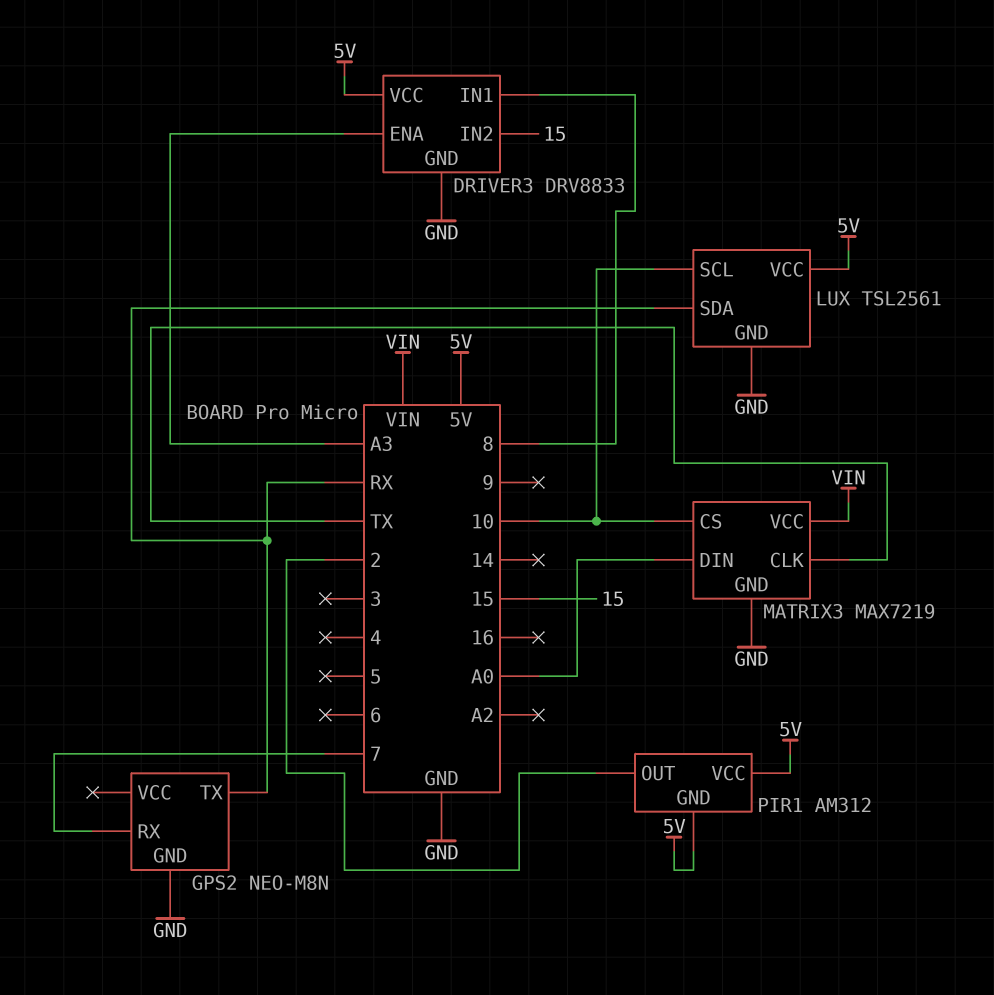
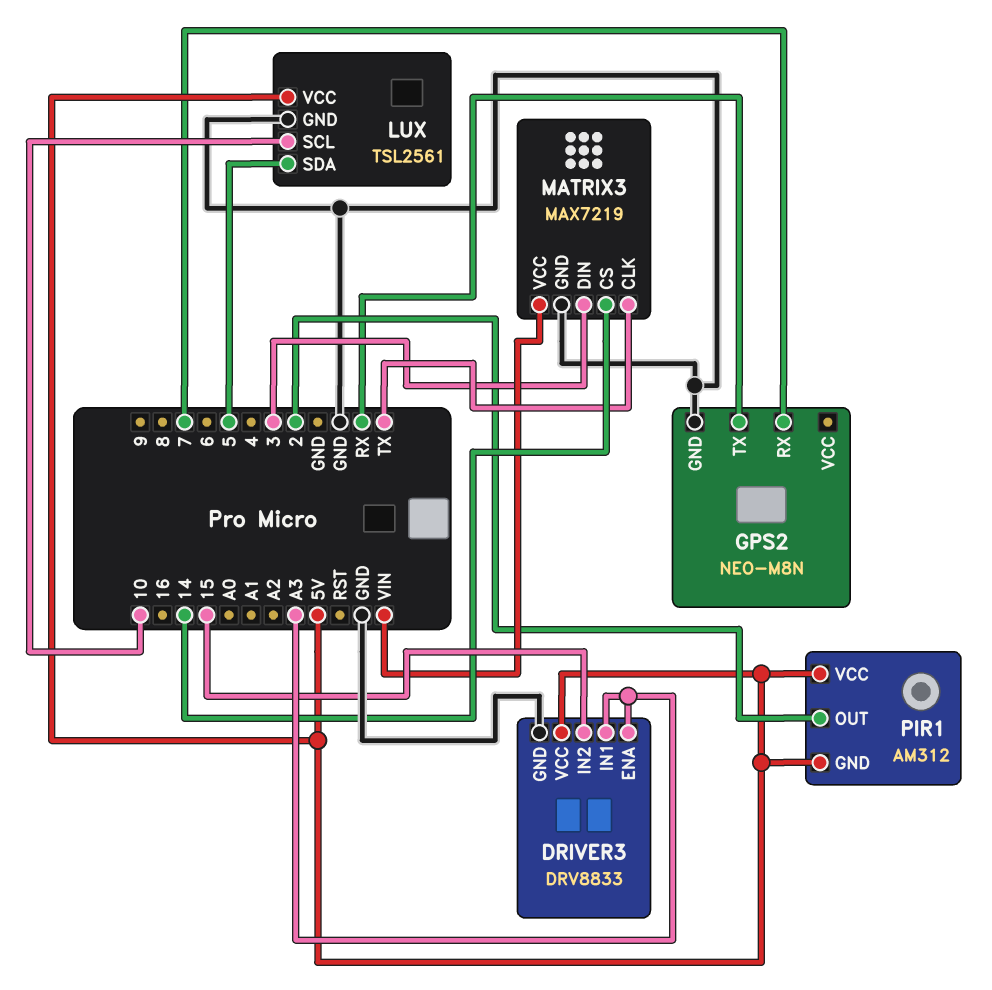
DRIVER3 pin IN1: 8 -> A3
LUX pin SDA: RX -> 5
MATRIX3 pin CS: 10 -> 14
MATRIX3 pin DIN: A0 -> 3

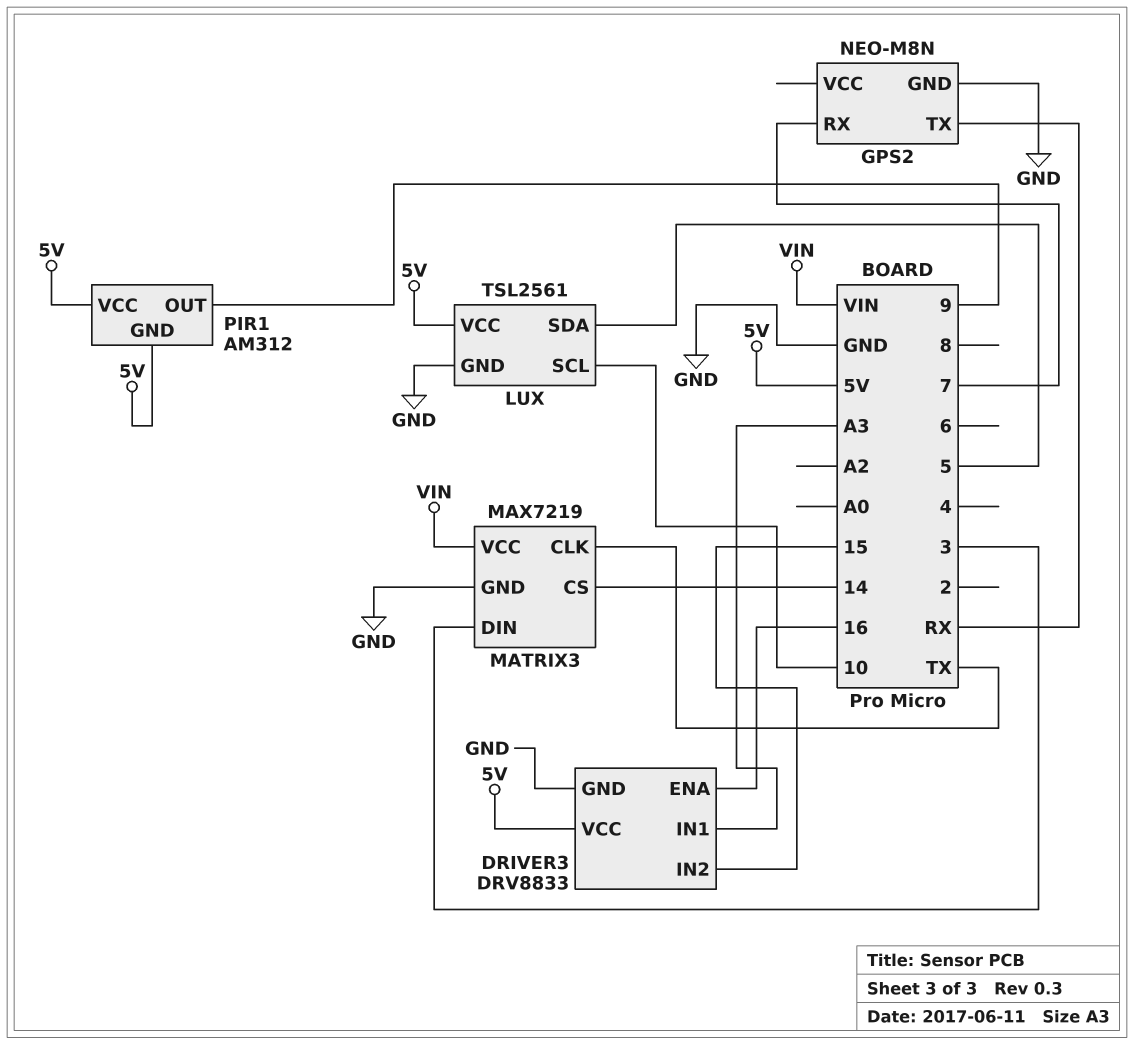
DRIVER3 pin ENA: A3 -> 16
PIR1 pin OUT: 2 -> 9

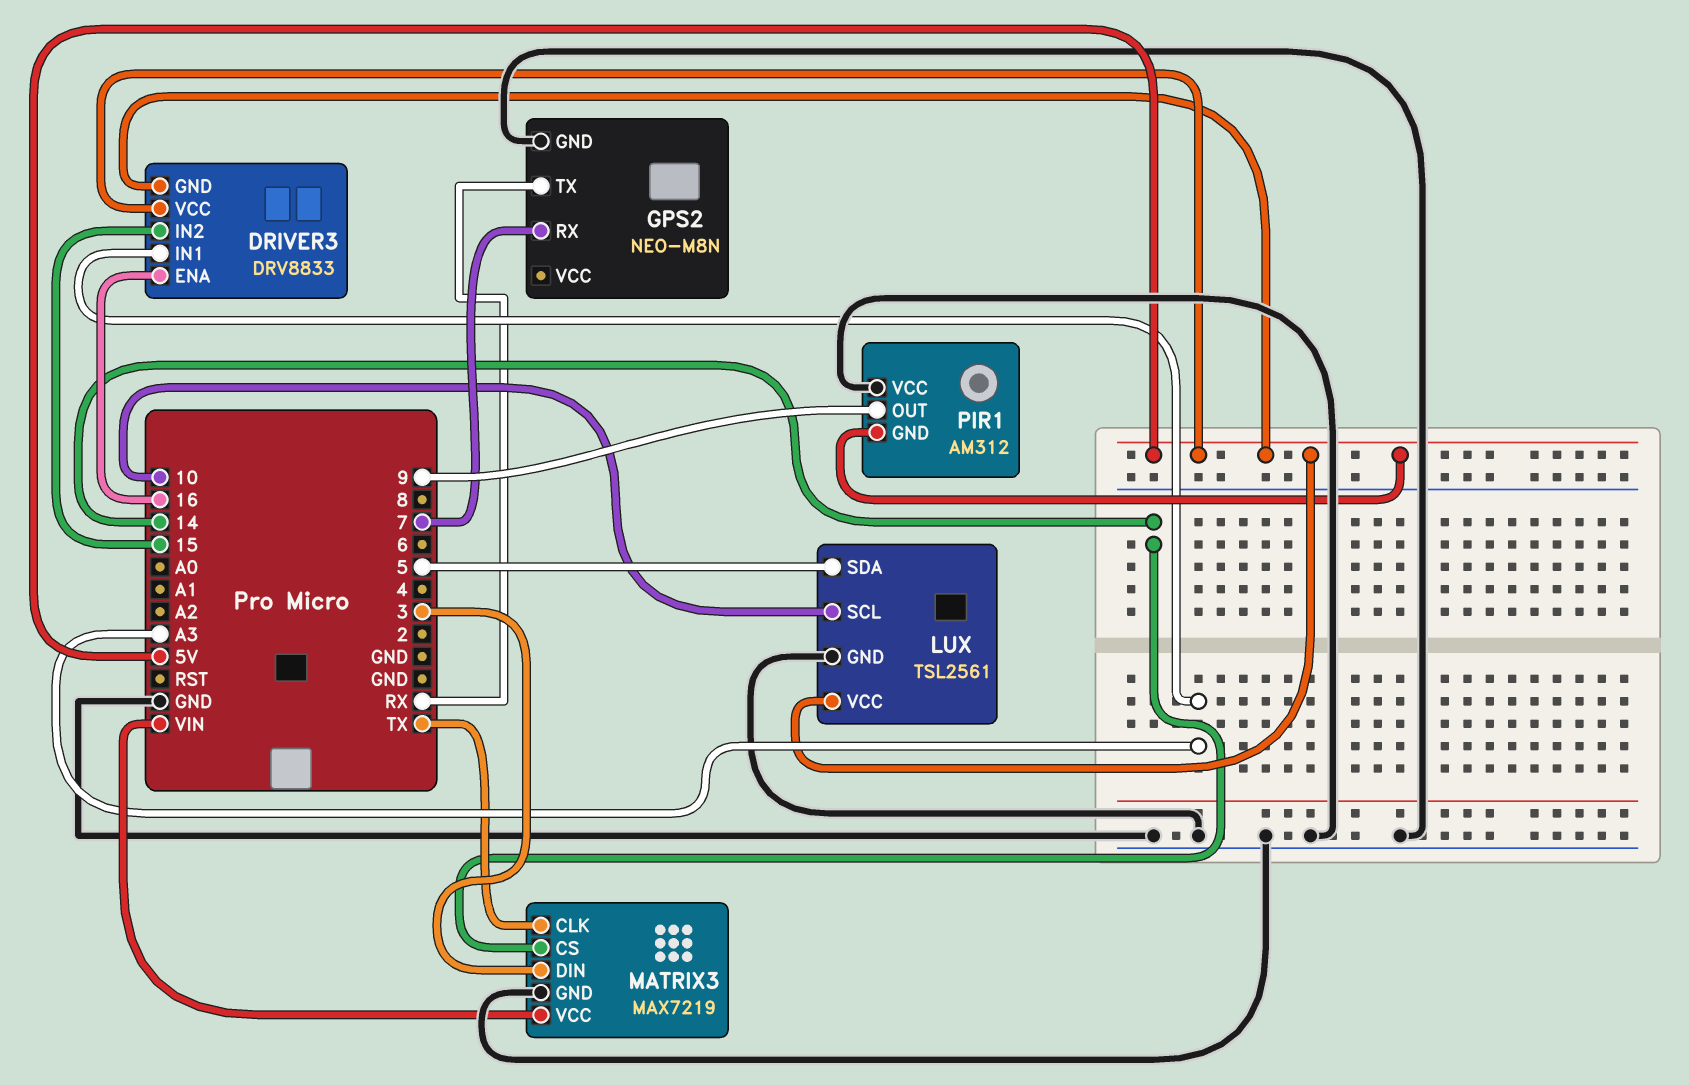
DRIVER3 pin GND: GND -> 5V
PIR1 pin VCC: 5V -> GND

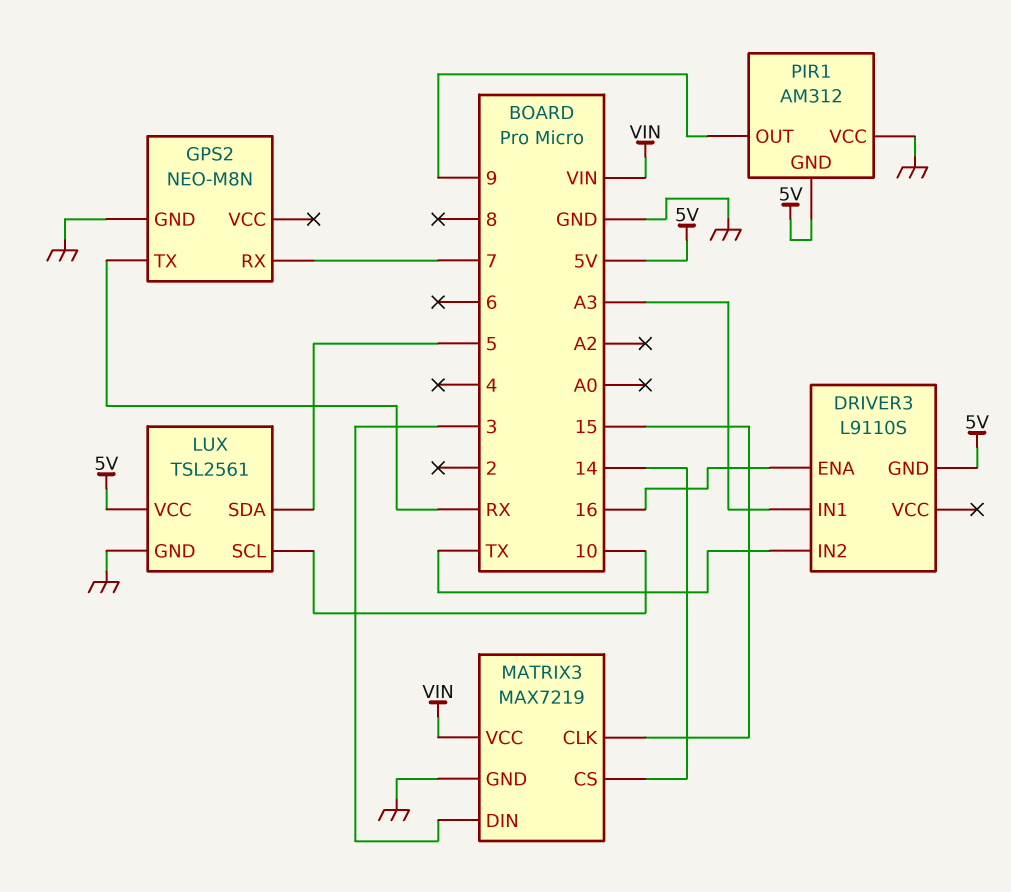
DRIVER3: DRV8833 -> L9110S
DRIVER3 pin IN2: 15 -> TX
DRIVER3 pin VCC: 5V -> none
MATRIX3 pin CLK: TX -> 15

